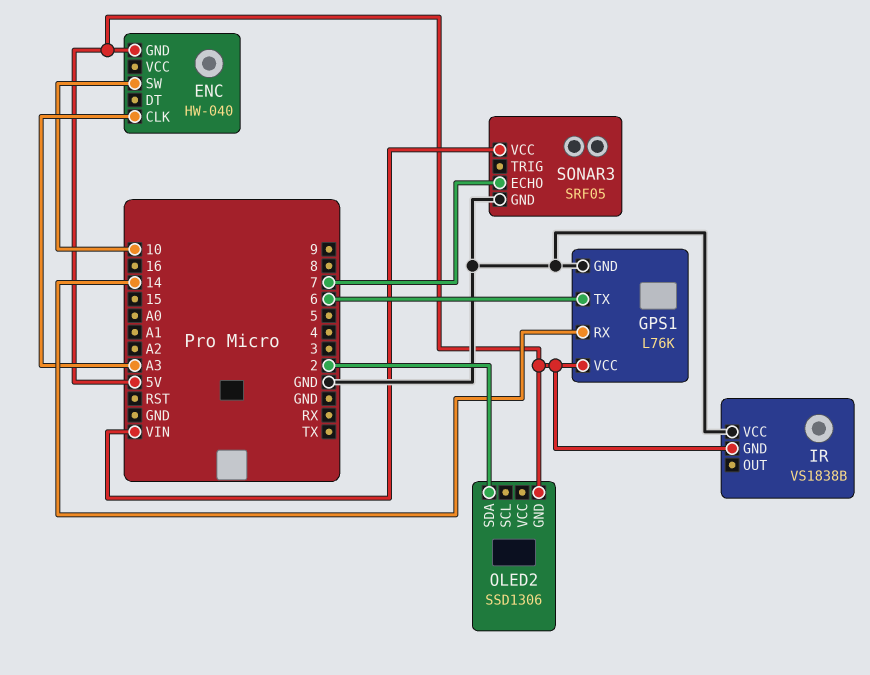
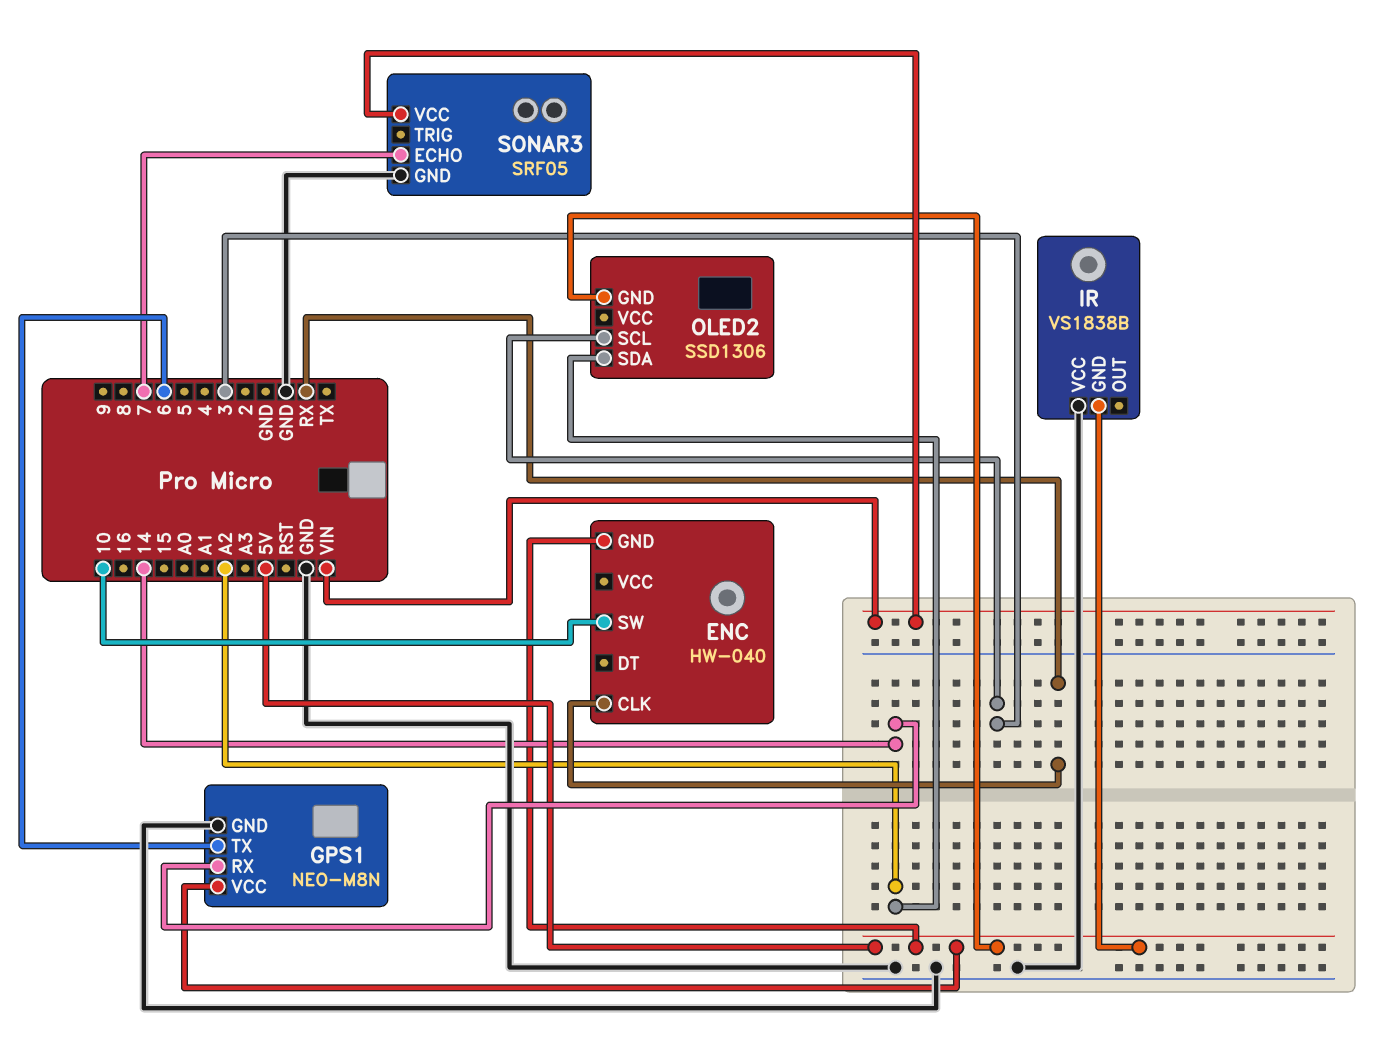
ENC pin CLK: A3 -> RX
GPS1: L76K -> NEO-M8N
OLED2 pin SCL: none -> 3
OLED2 pin SDA: 2 -> A2

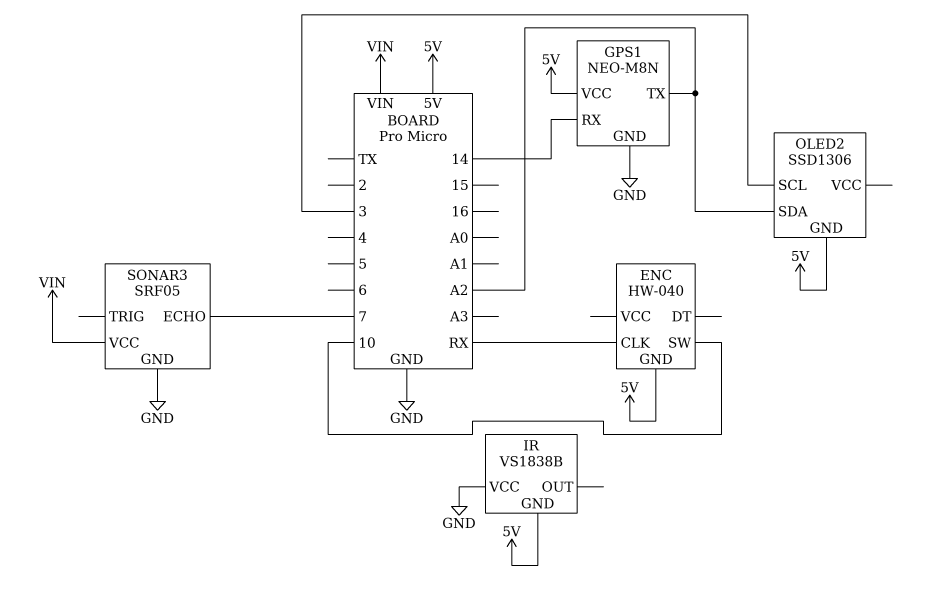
GPS1 pin TX: 6 -> A2

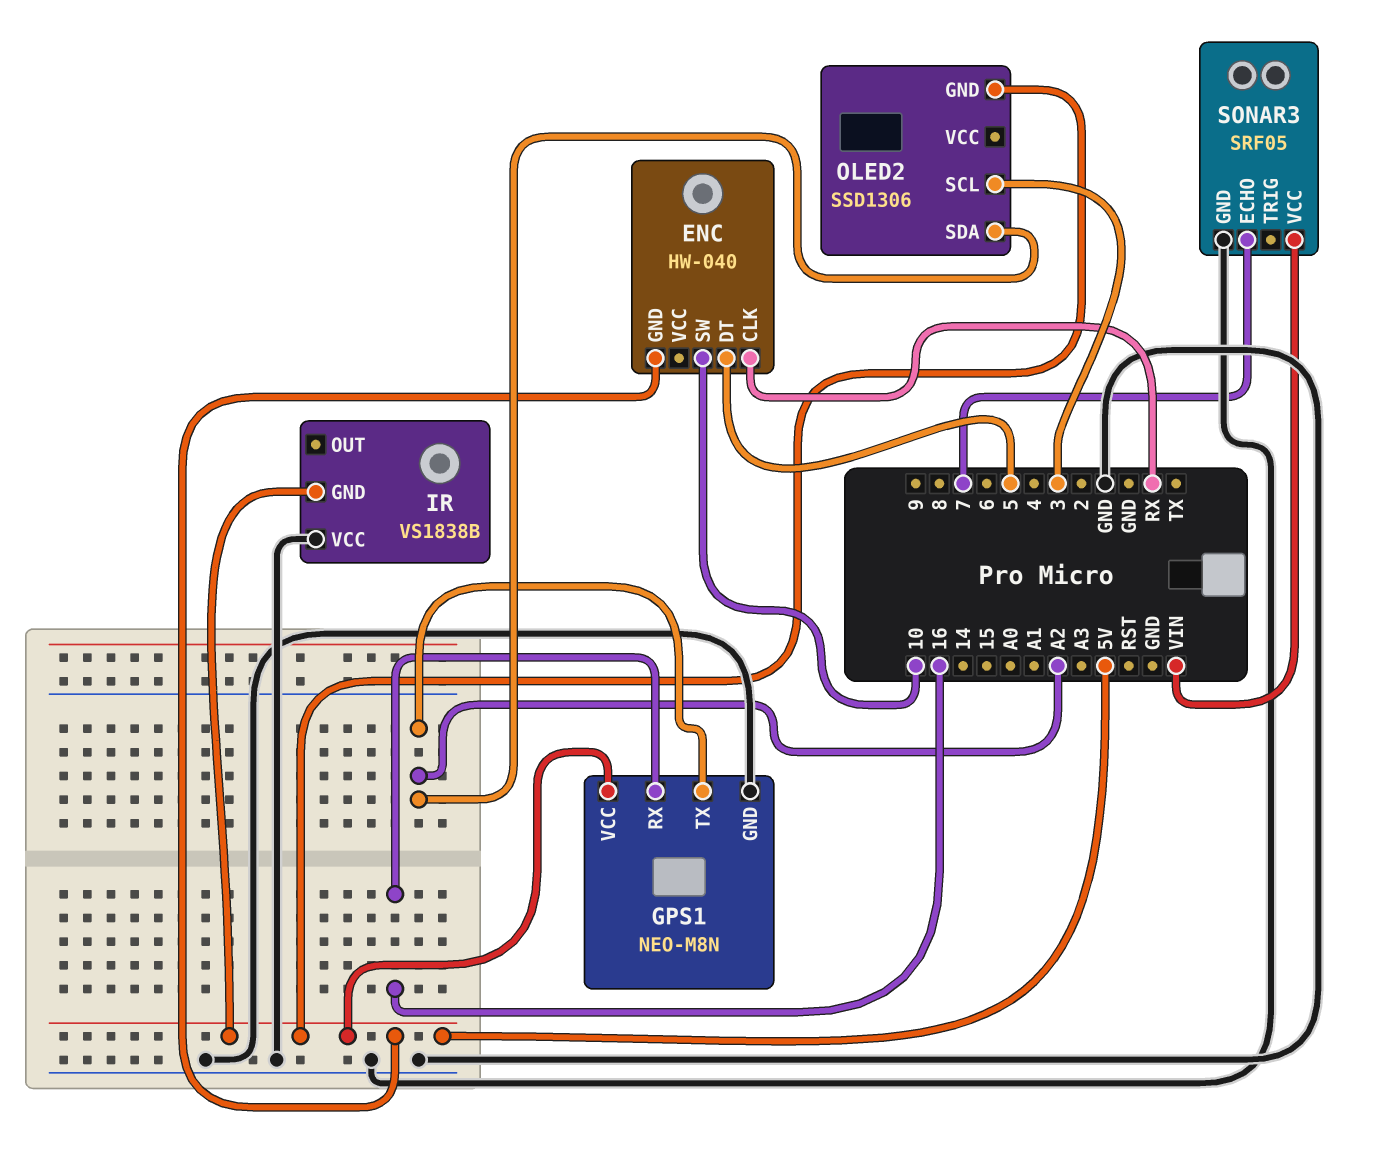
ENC pin DT: none -> 5
GPS1 pin RX: 14 -> 16

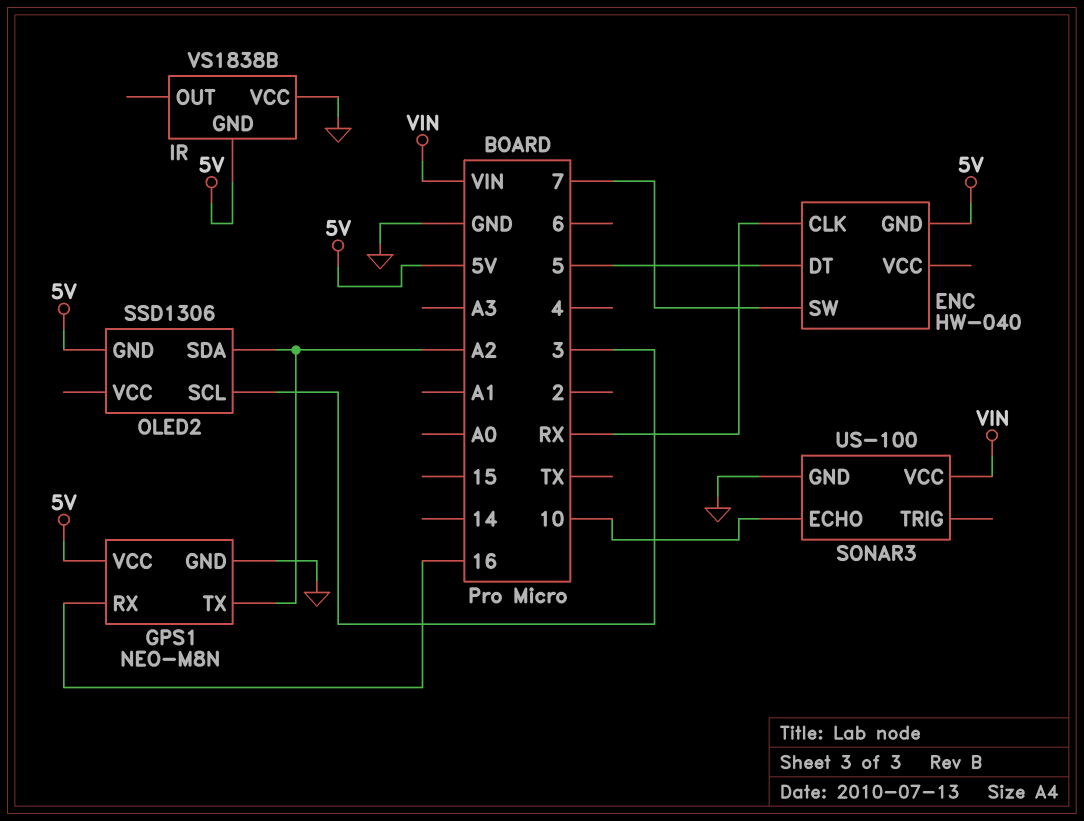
ENC pin SW: 10 -> 7
SONAR3: SRF05 -> US-100
SONAR3 pin ECHO: 7 -> 10

